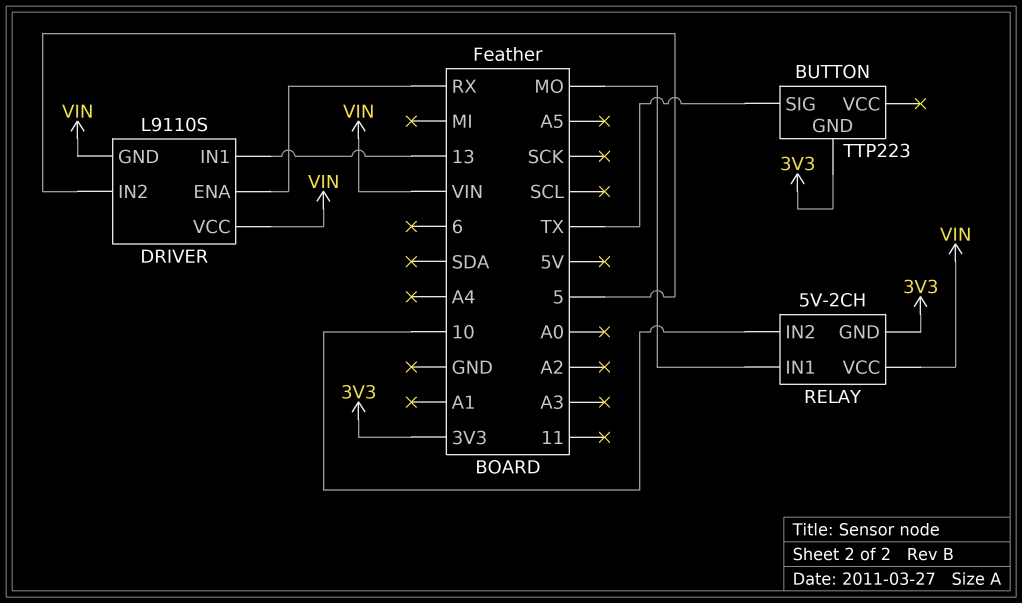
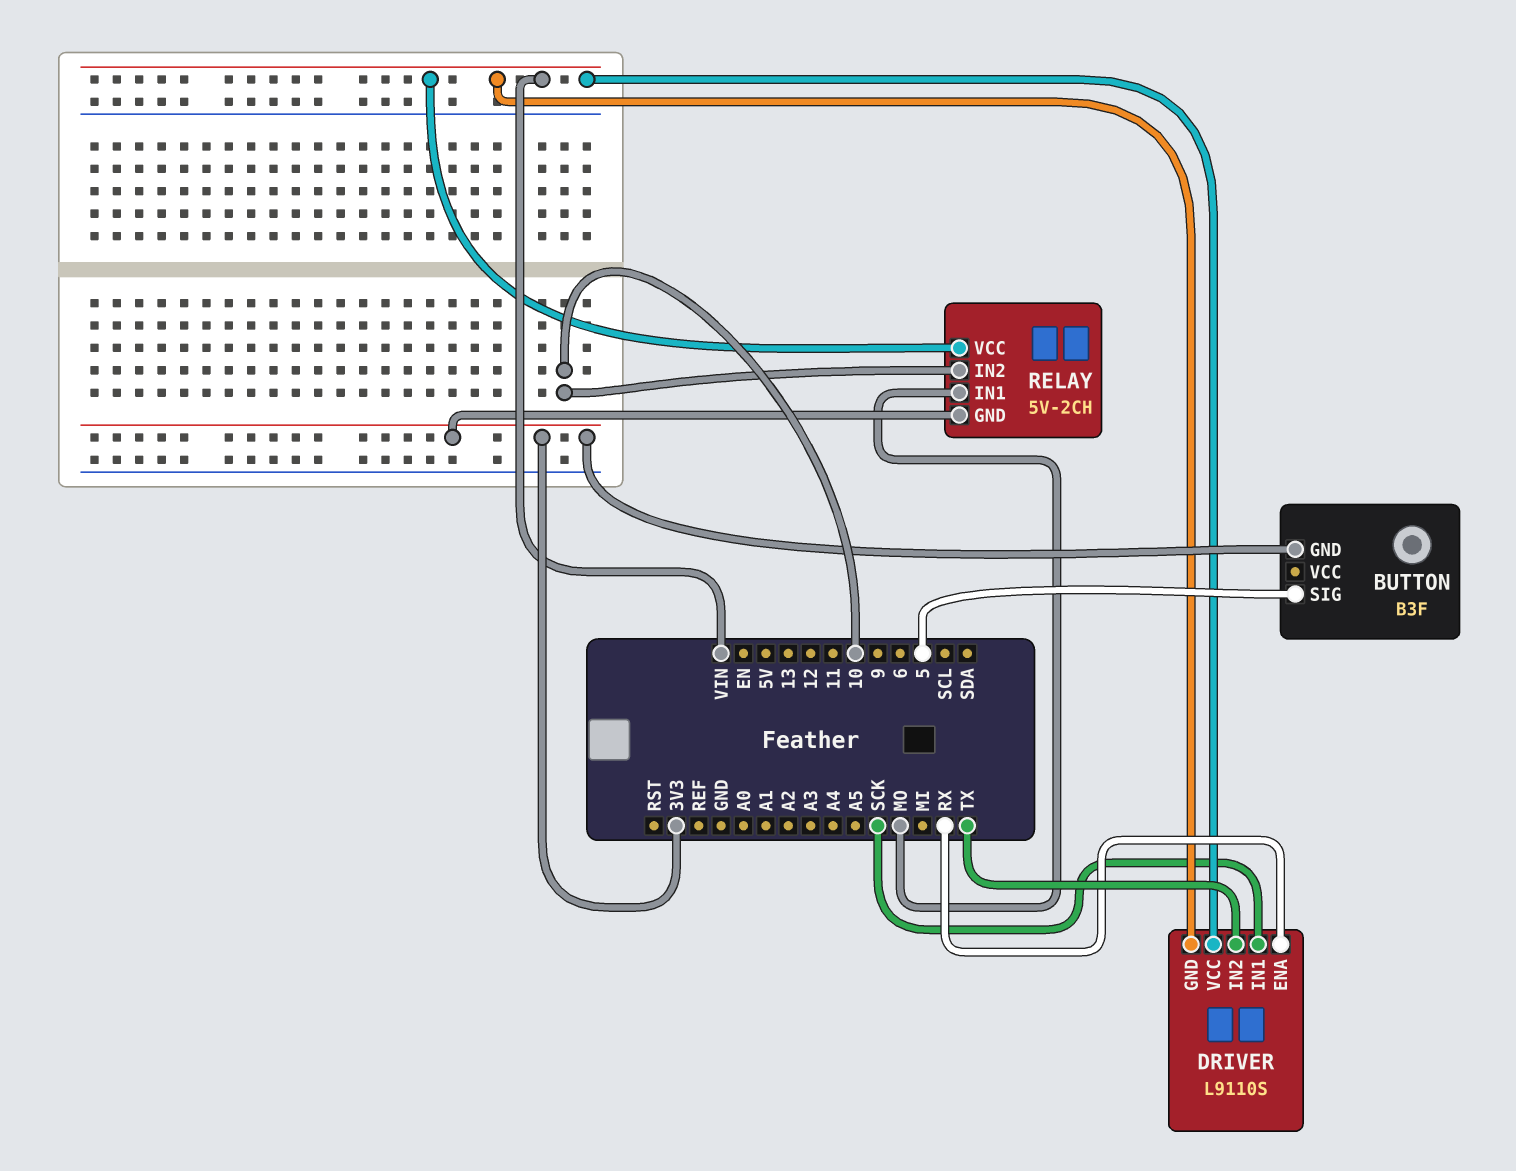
BUTTON: TTP223 -> B3F
BUTTON pin SIG: TX -> 5
DRIVER pin IN1: 13 -> SCK
DRIVER pin IN2: 5 -> TX

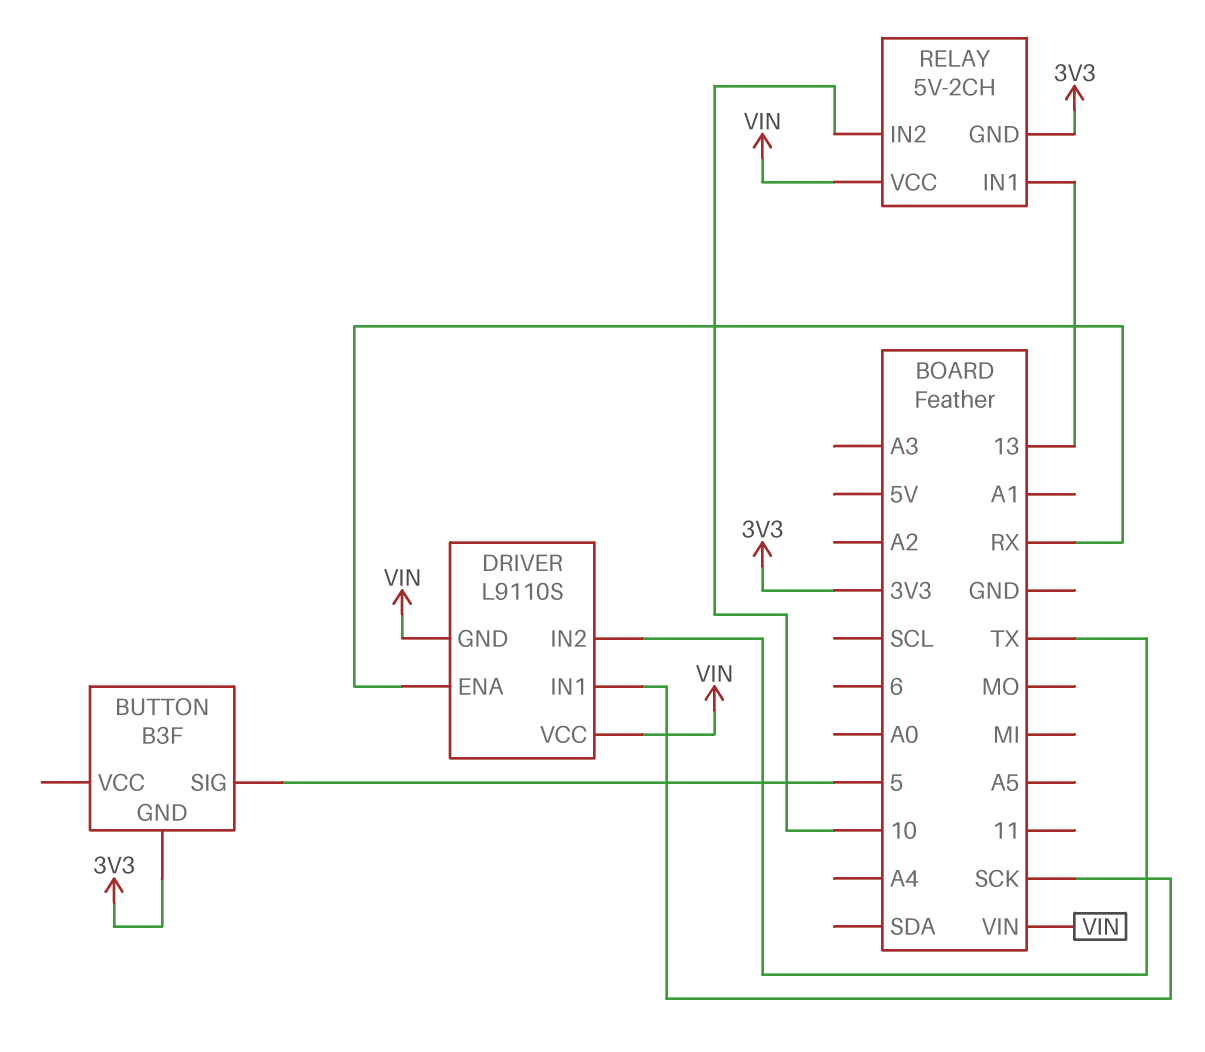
RELAY pin IN1: MO -> 13

